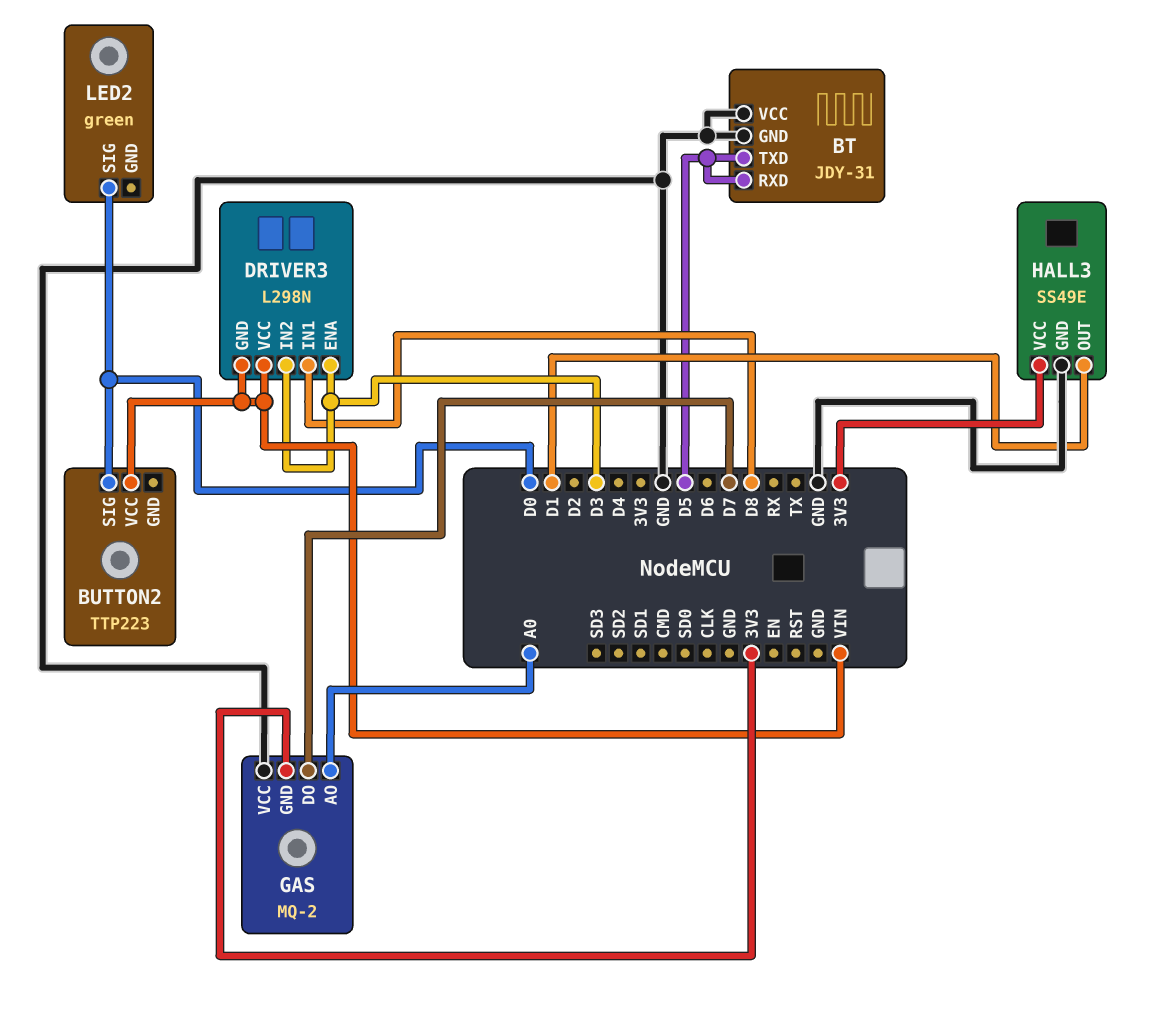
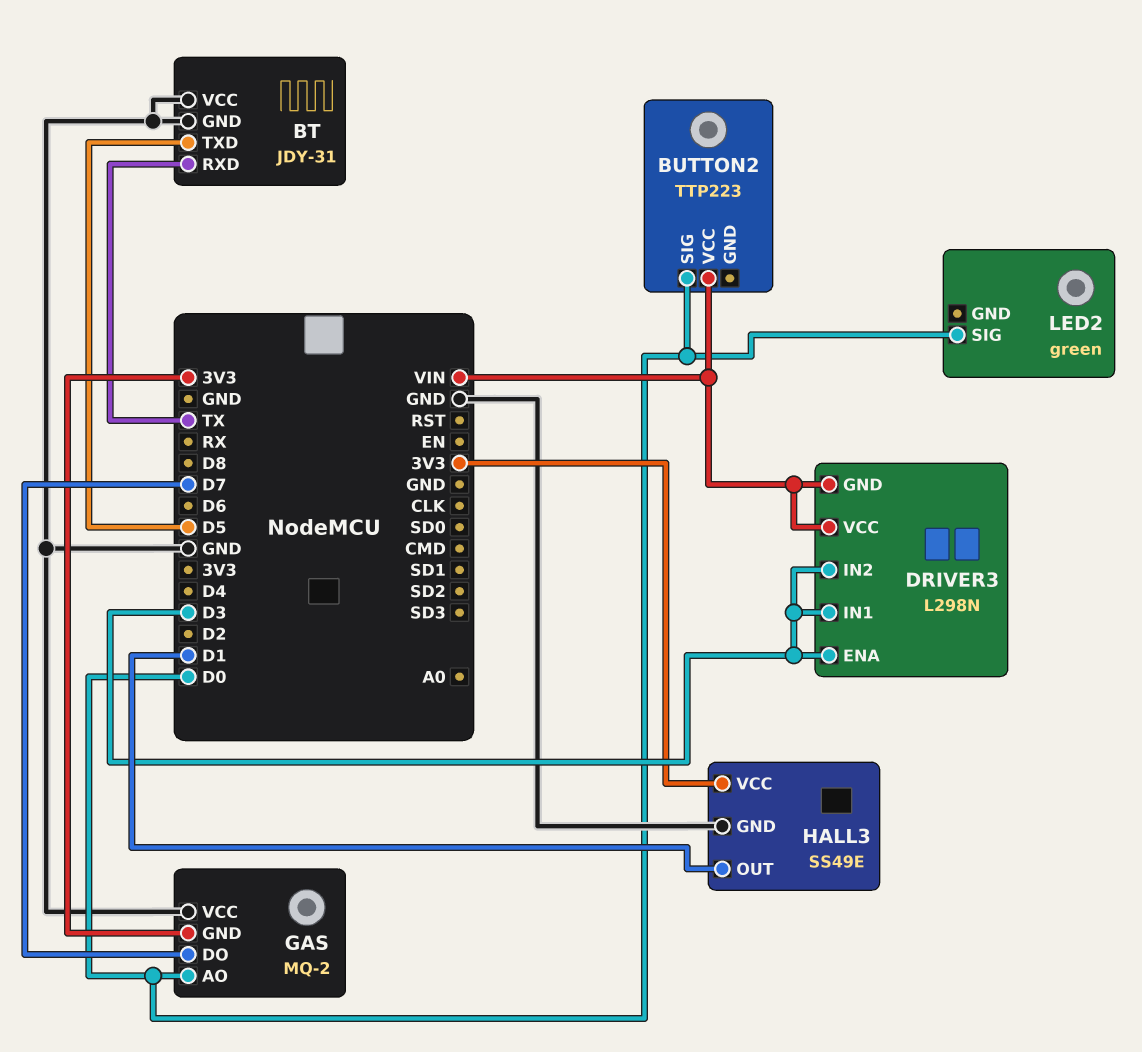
BT pin RXD: D5 -> TX
DRIVER3 pin IN1: D8 -> D3
GAS pin AO: A0 -> D0

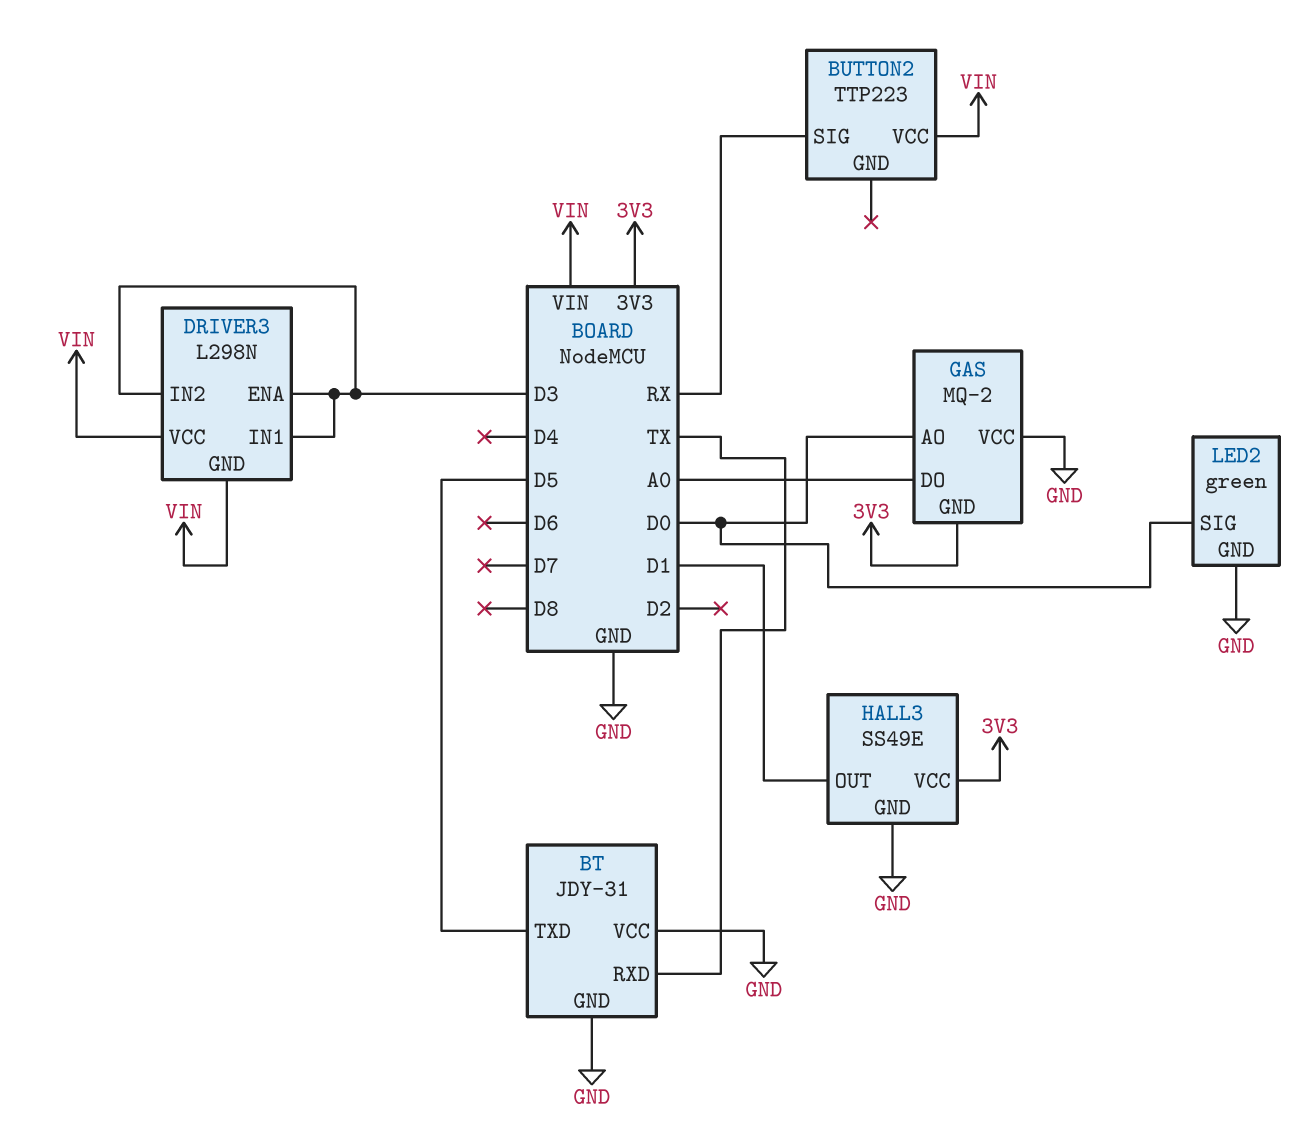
BUTTON2 pin SIG: D0 -> RX
GAS pin DO: D7 -> A0
LED2 pin GND: none -> GND

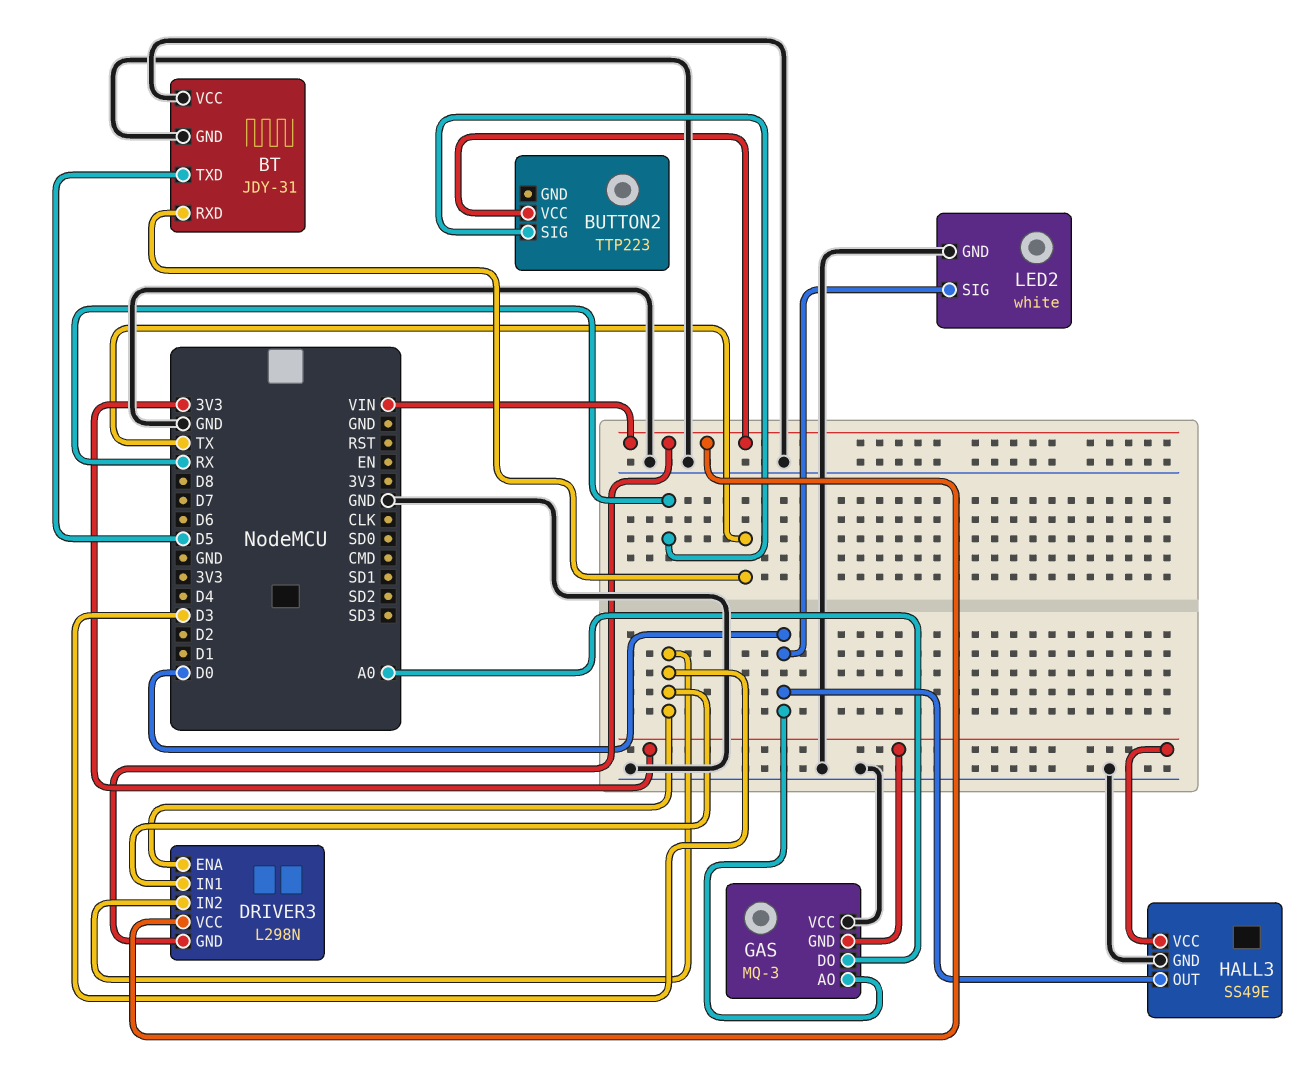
GAS: MQ-2 -> MQ-3
HALL3 pin OUT: D1 -> D0
LED2: green -> white

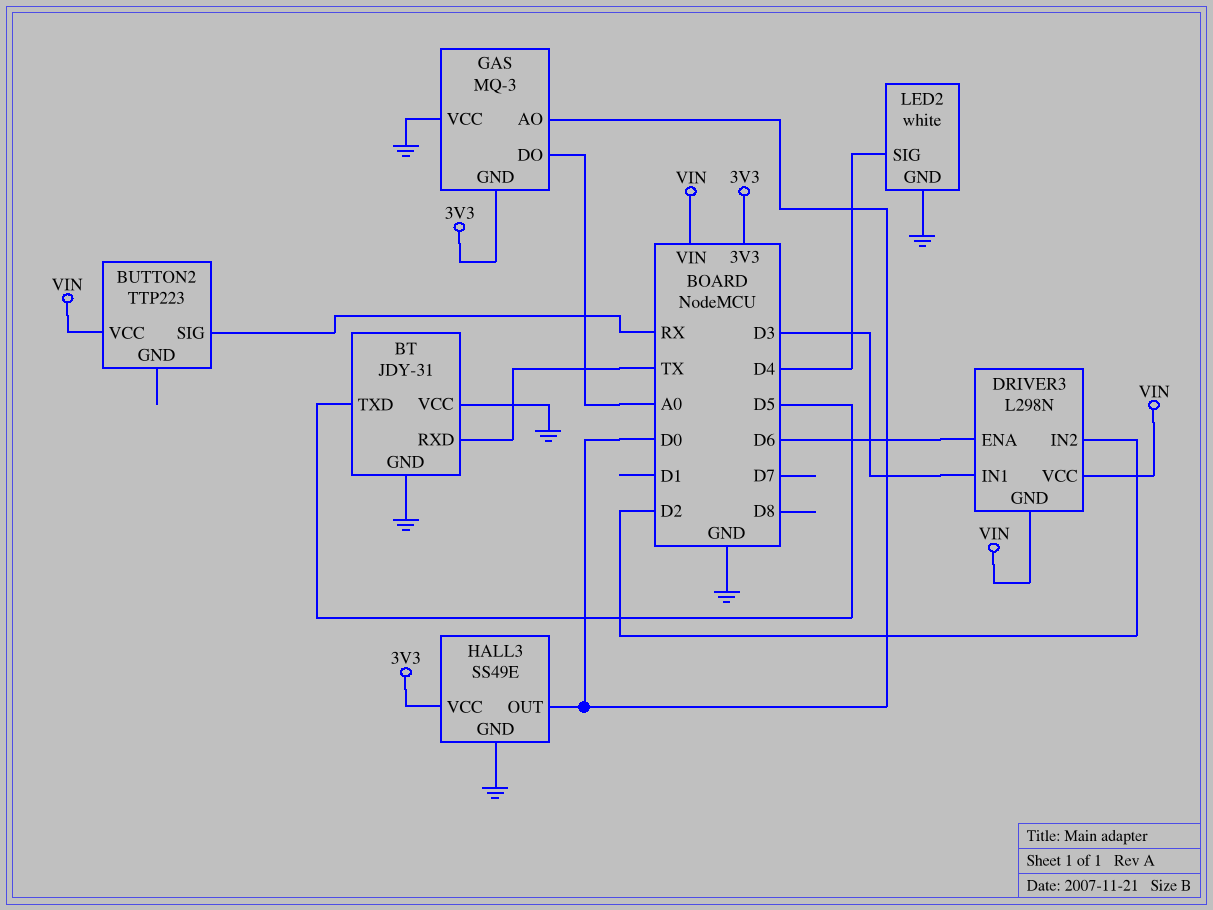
DRIVER3 pin ENA: D3 -> D6
DRIVER3 pin IN2: D3 -> D2
LED2 pin SIG: D0 -> D4

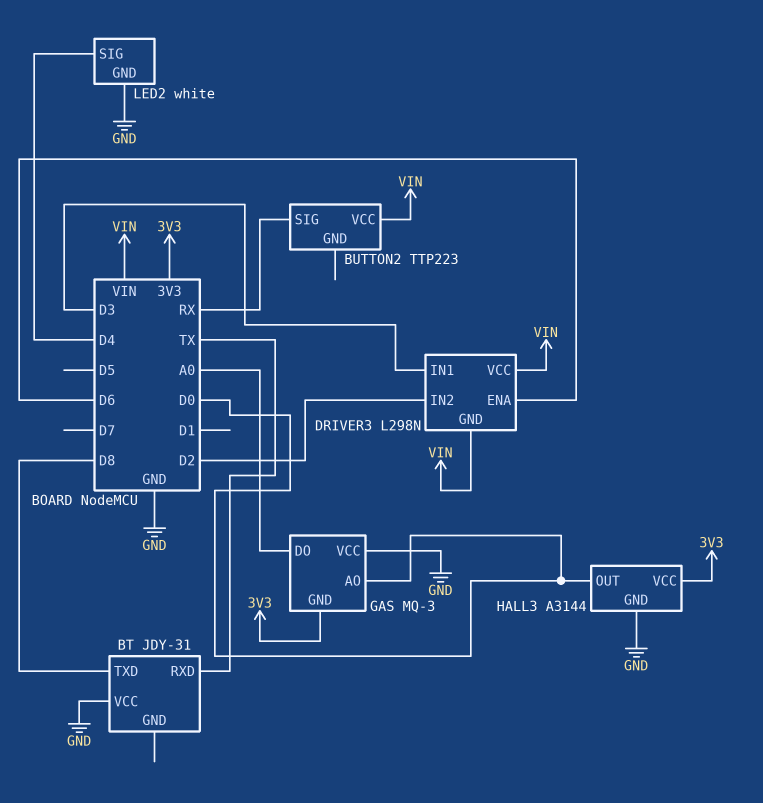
BT pin GND: GND -> none
BT pin TXD: D5 -> D8
HALL3: SS49E -> A3144

